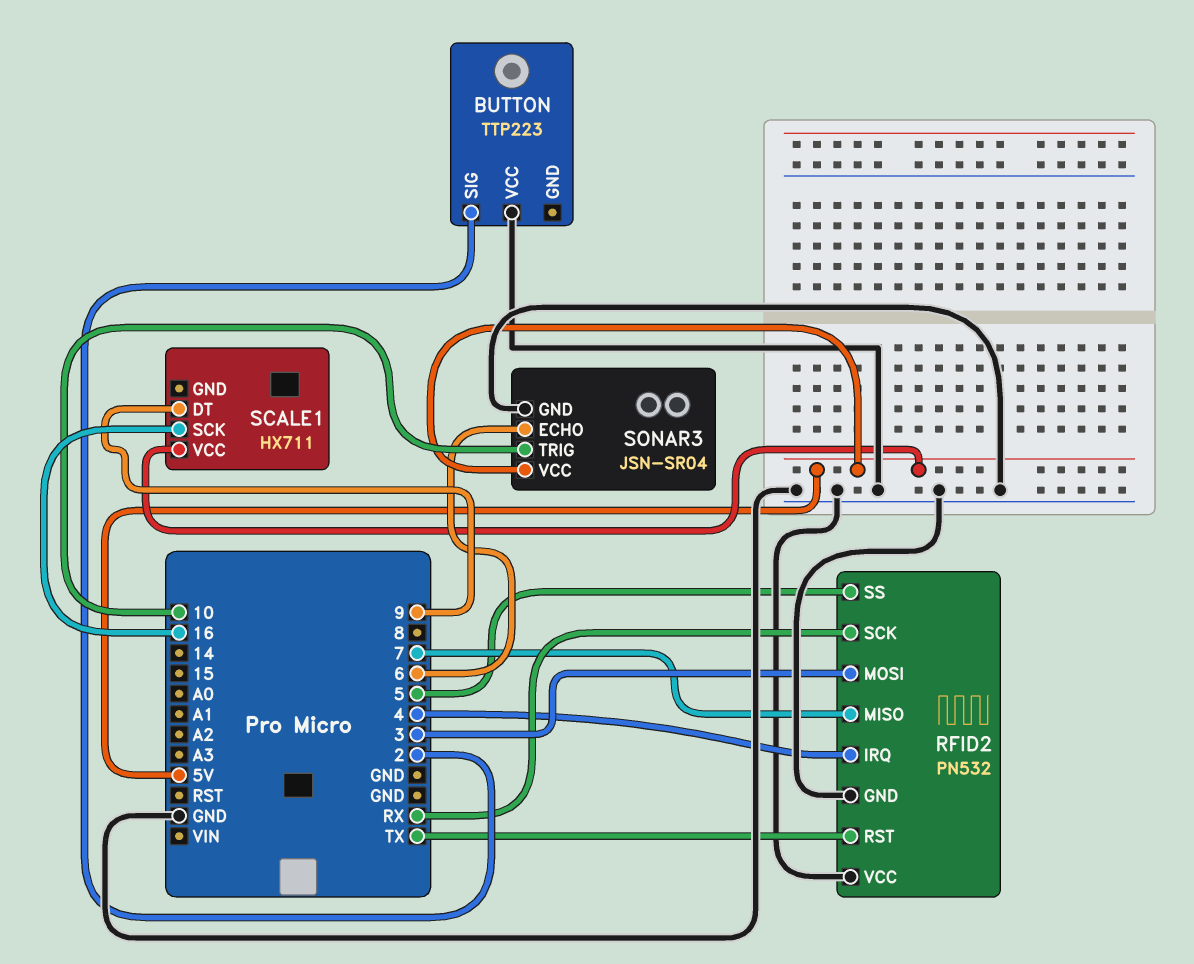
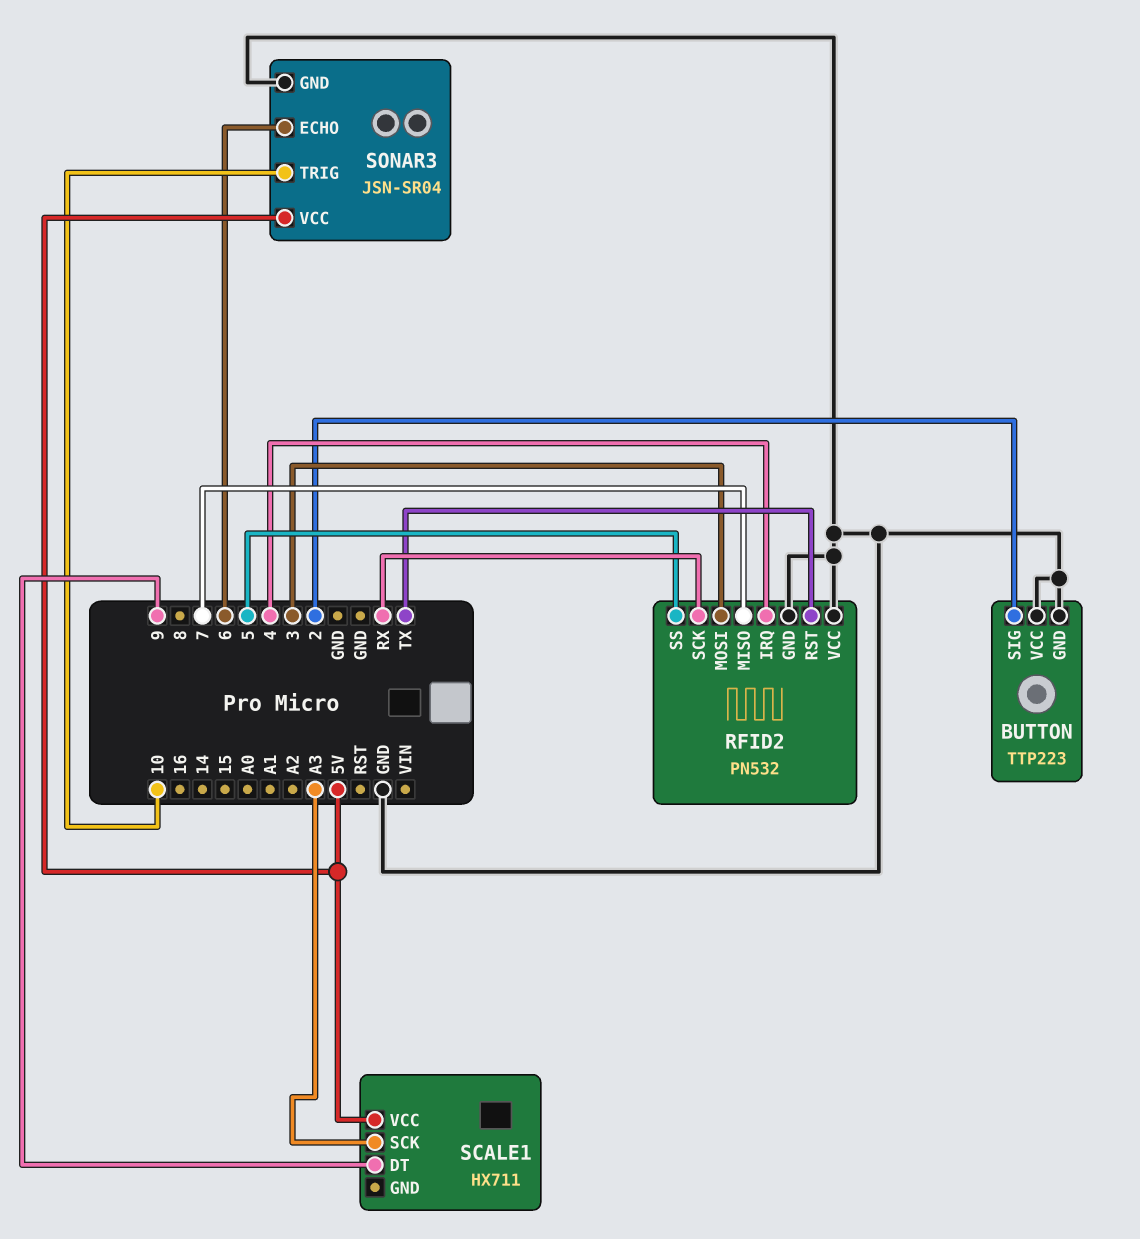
BUTTON pin GND: none -> GND
SCALE1 pin SCK: 16 -> A3

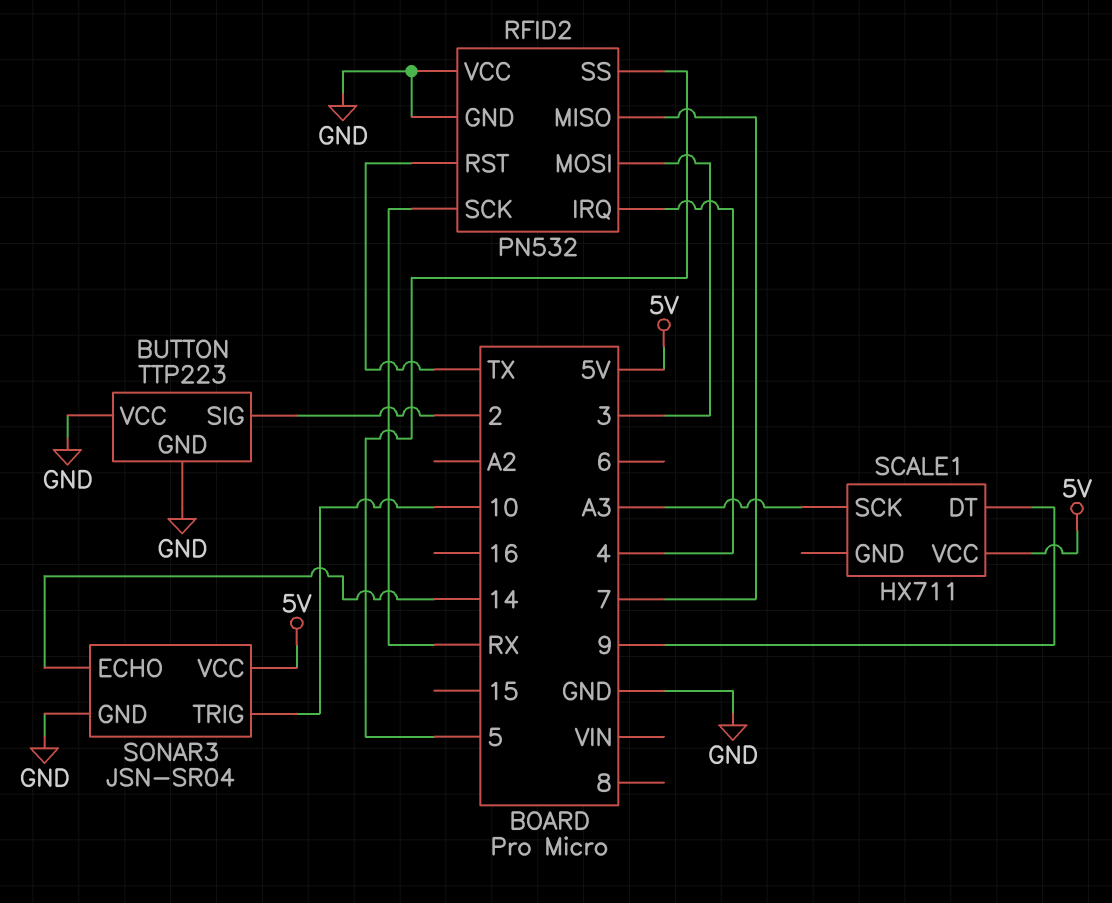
SONAR3 pin ECHO: 6 -> 14

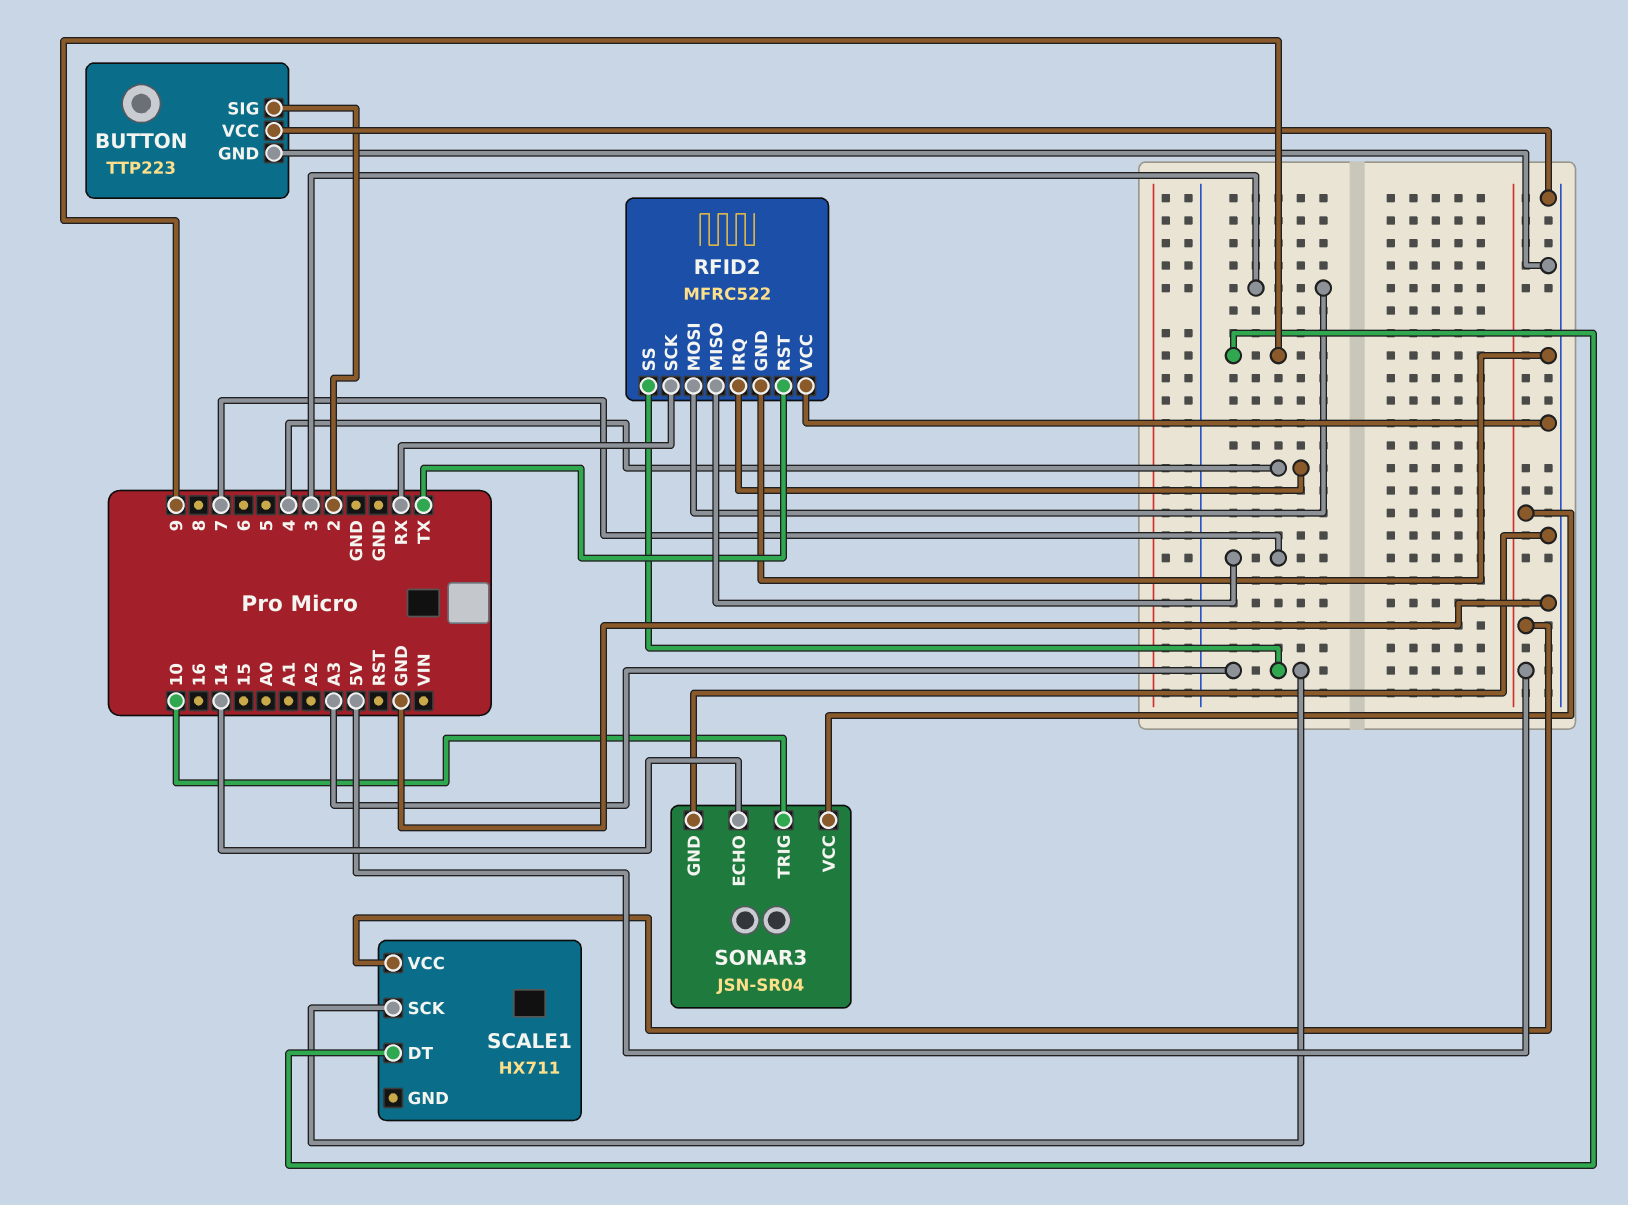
RFID2: PN532 -> MFRC522
RFID2 pin SS: 5 -> A3

